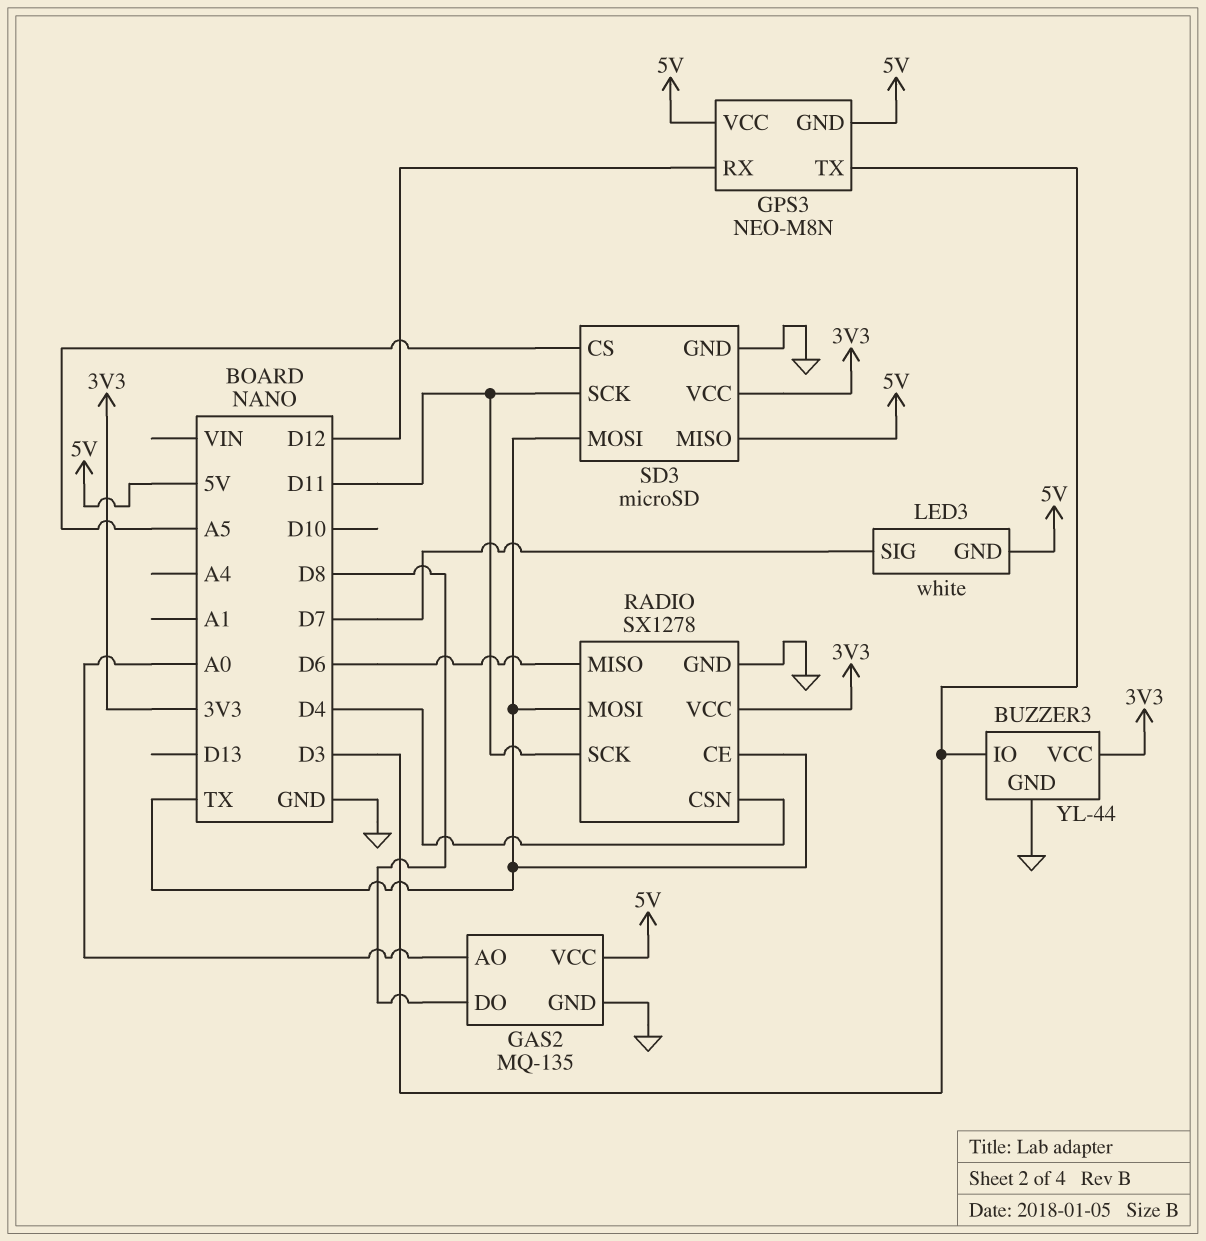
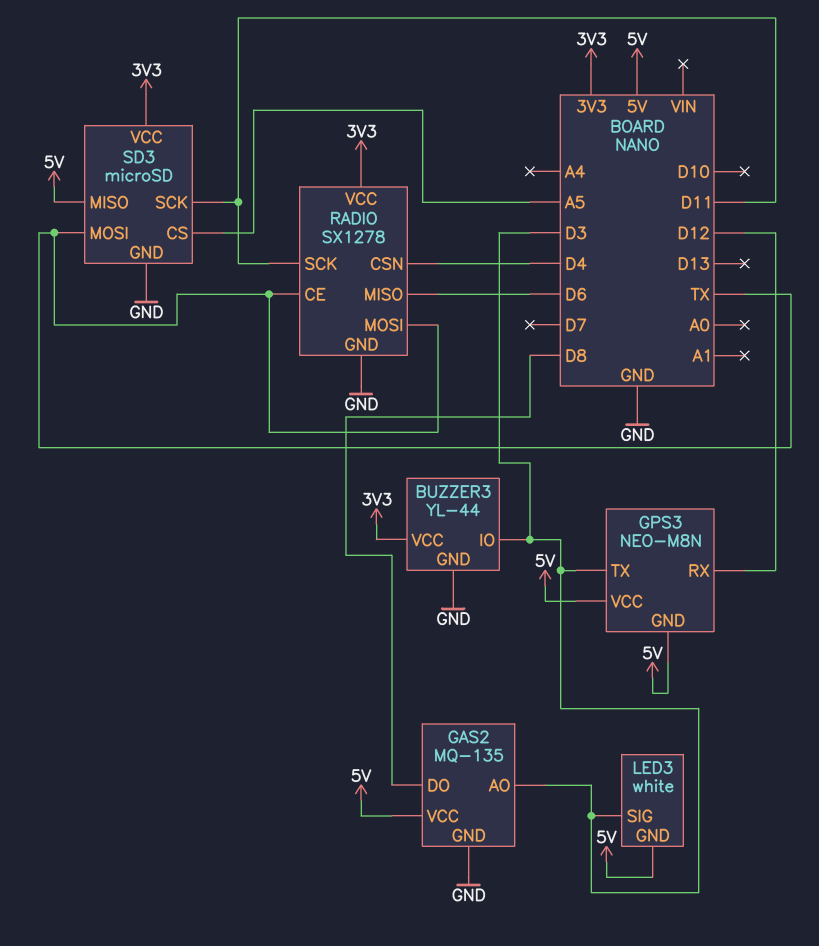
GAS2 pin AO: A0 -> D3
LED3 pin SIG: D7 -> D3

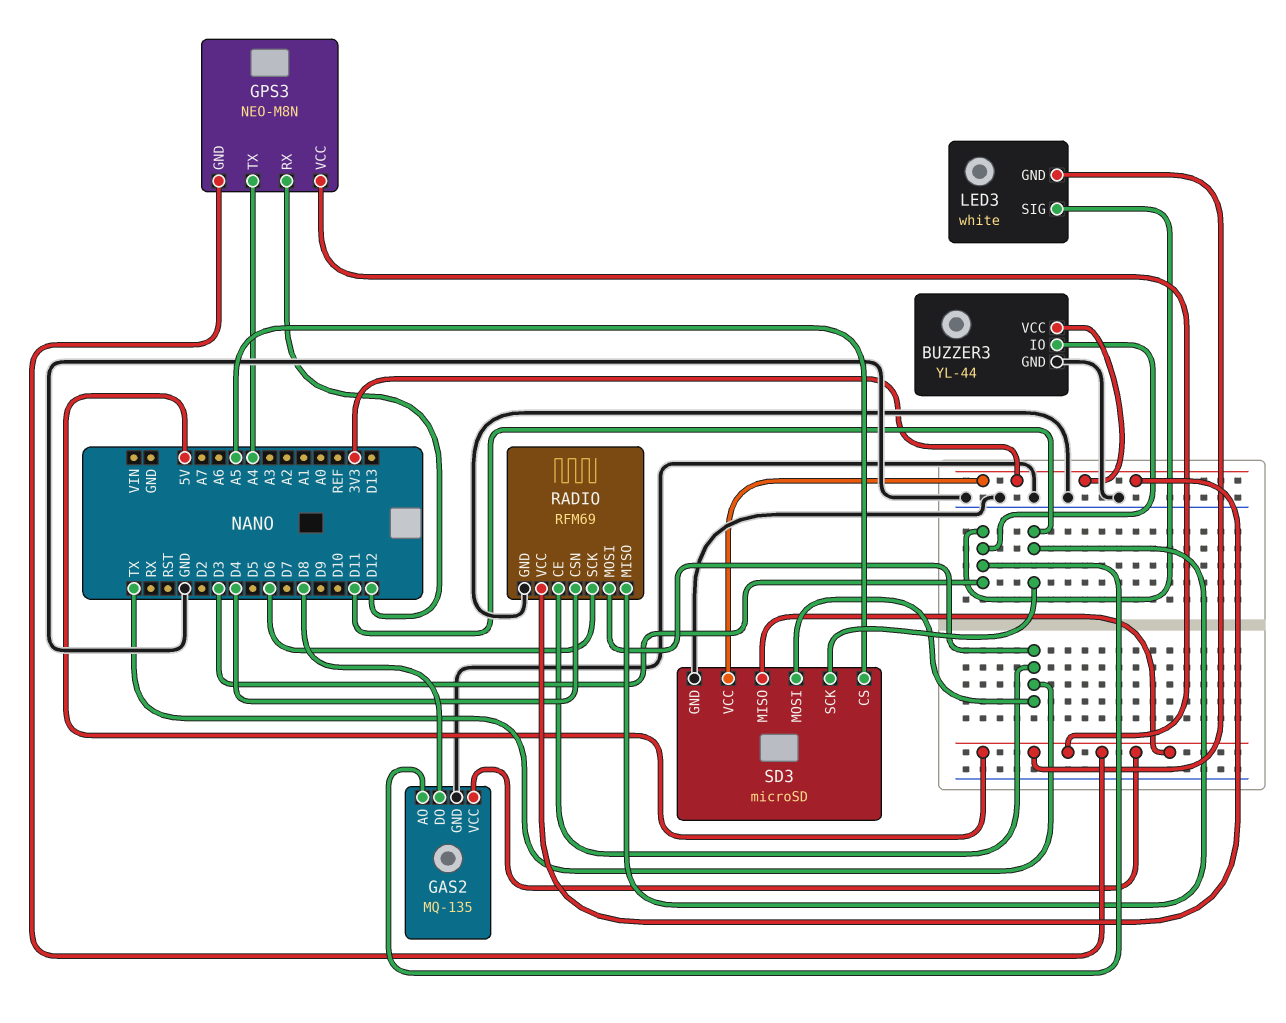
GPS3 pin TX: D3 -> A4
RADIO: SX1278 -> RFM69
RADIO pin MISO: D6 -> D11
RADIO pin SCK: D11 -> D6

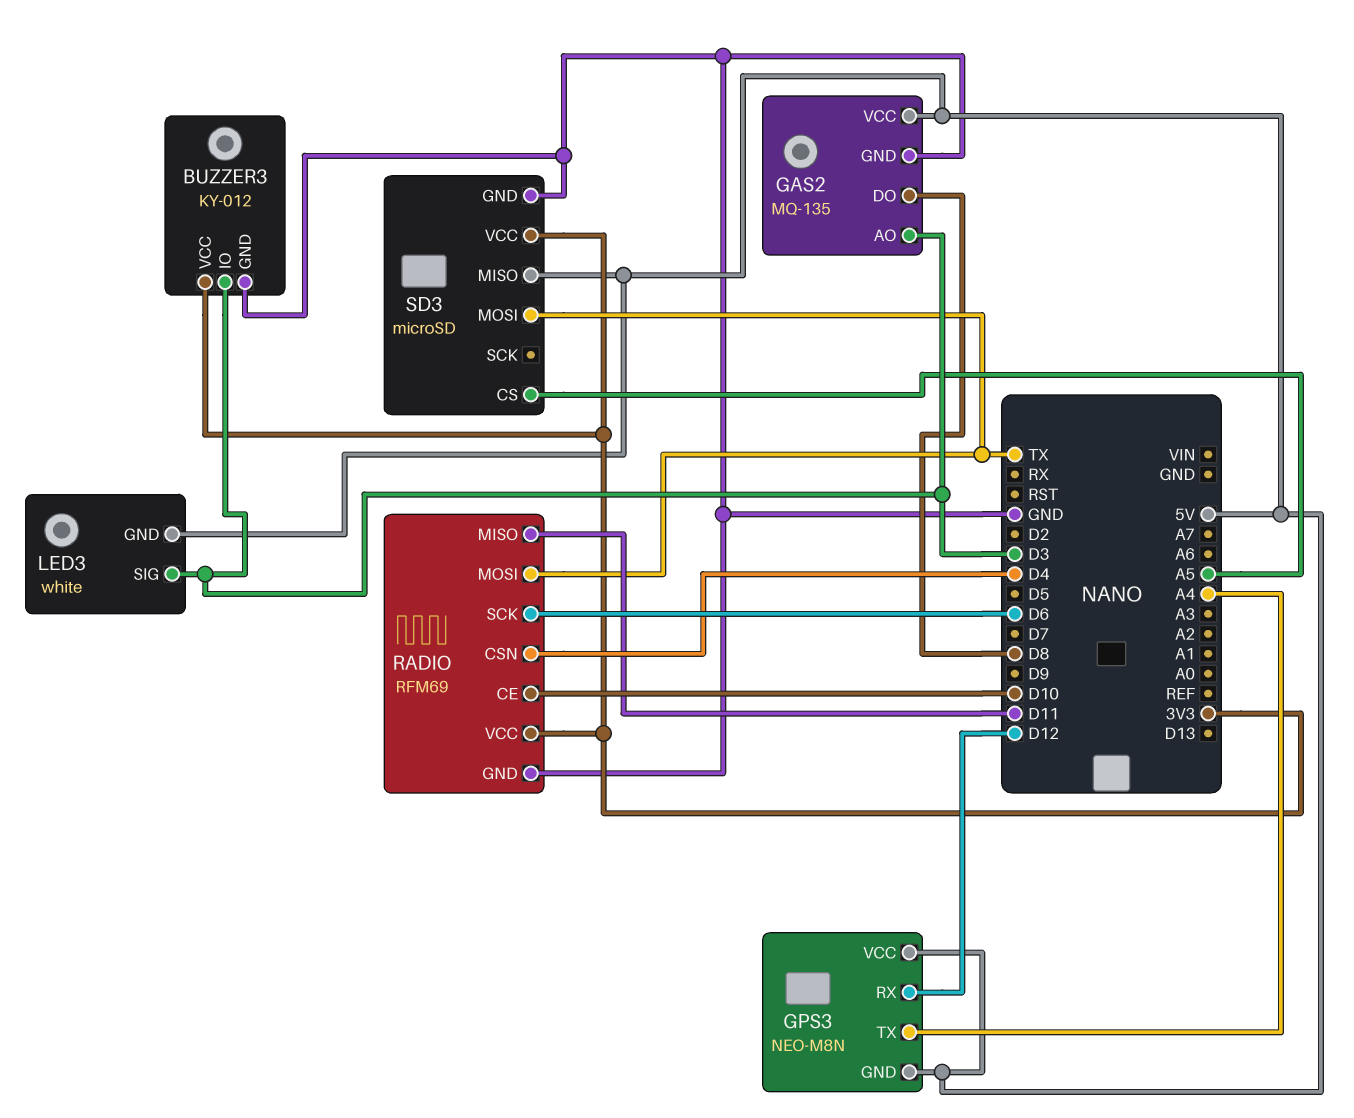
BUZZER3: YL-44 -> KY-012
RADIO pin CE: TX -> D10
SD3 pin SCK: D11 -> none

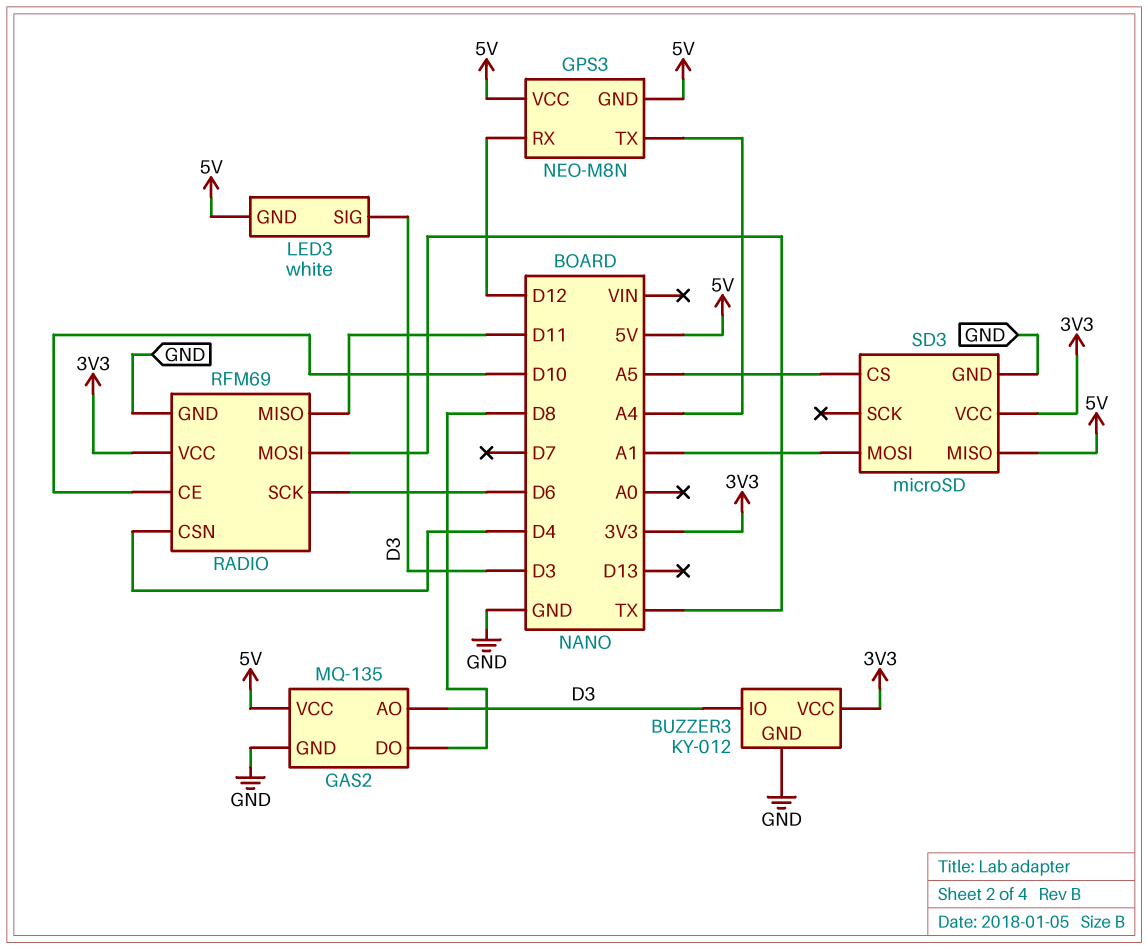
SD3 pin MOSI: TX -> A1

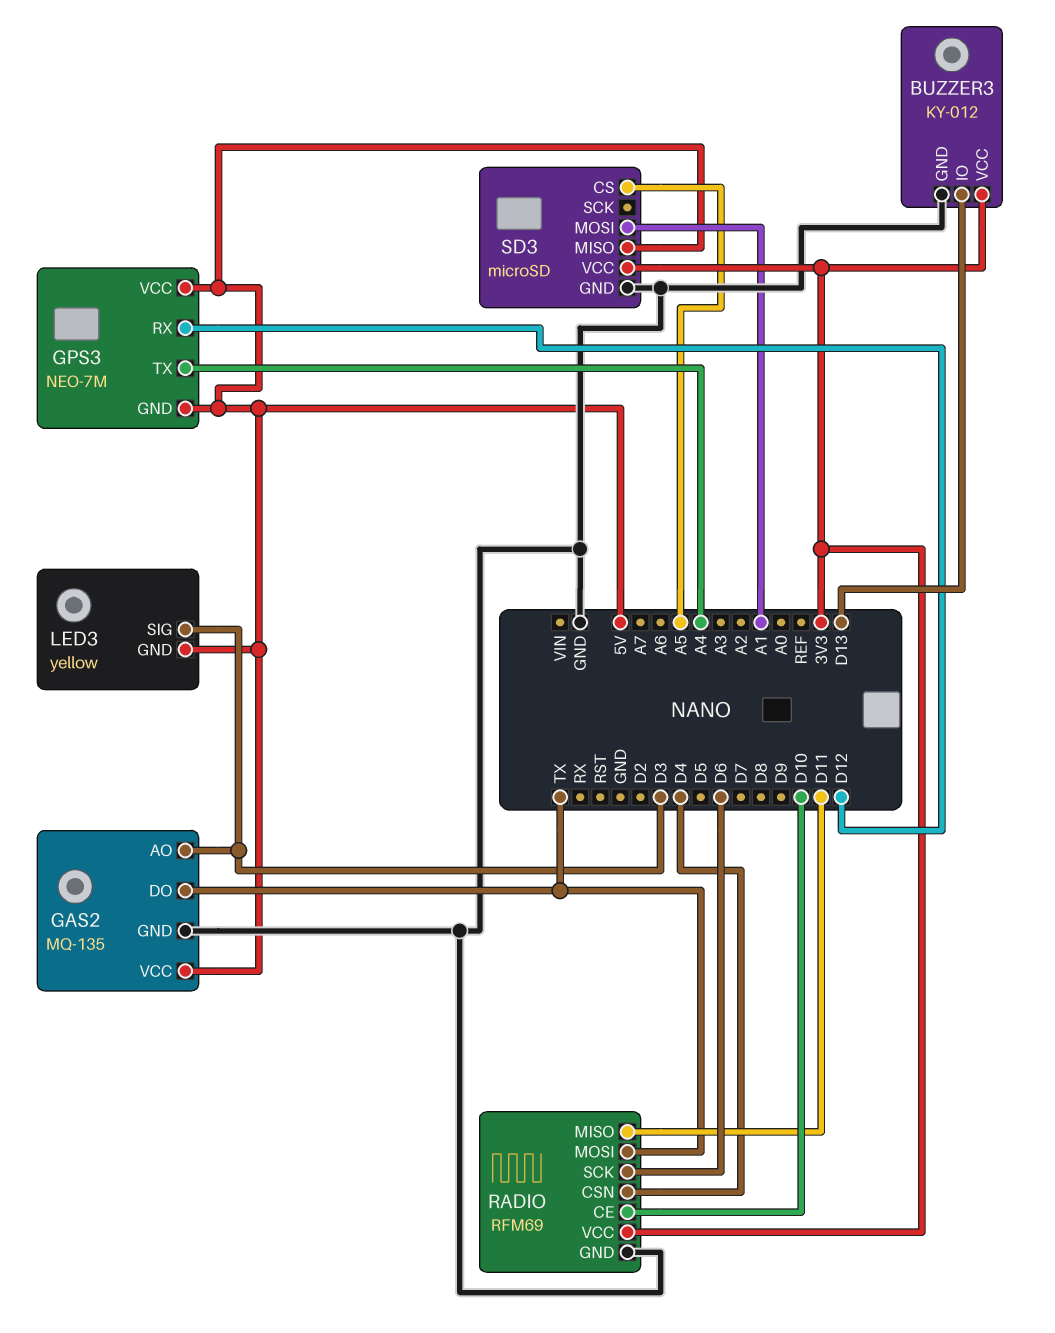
BUZZER3 pin IO: D3 -> D13
GAS2 pin DO: D8 -> TX
GPS3: NEO-M8N -> NEO-7M
LED3: white -> yellow

